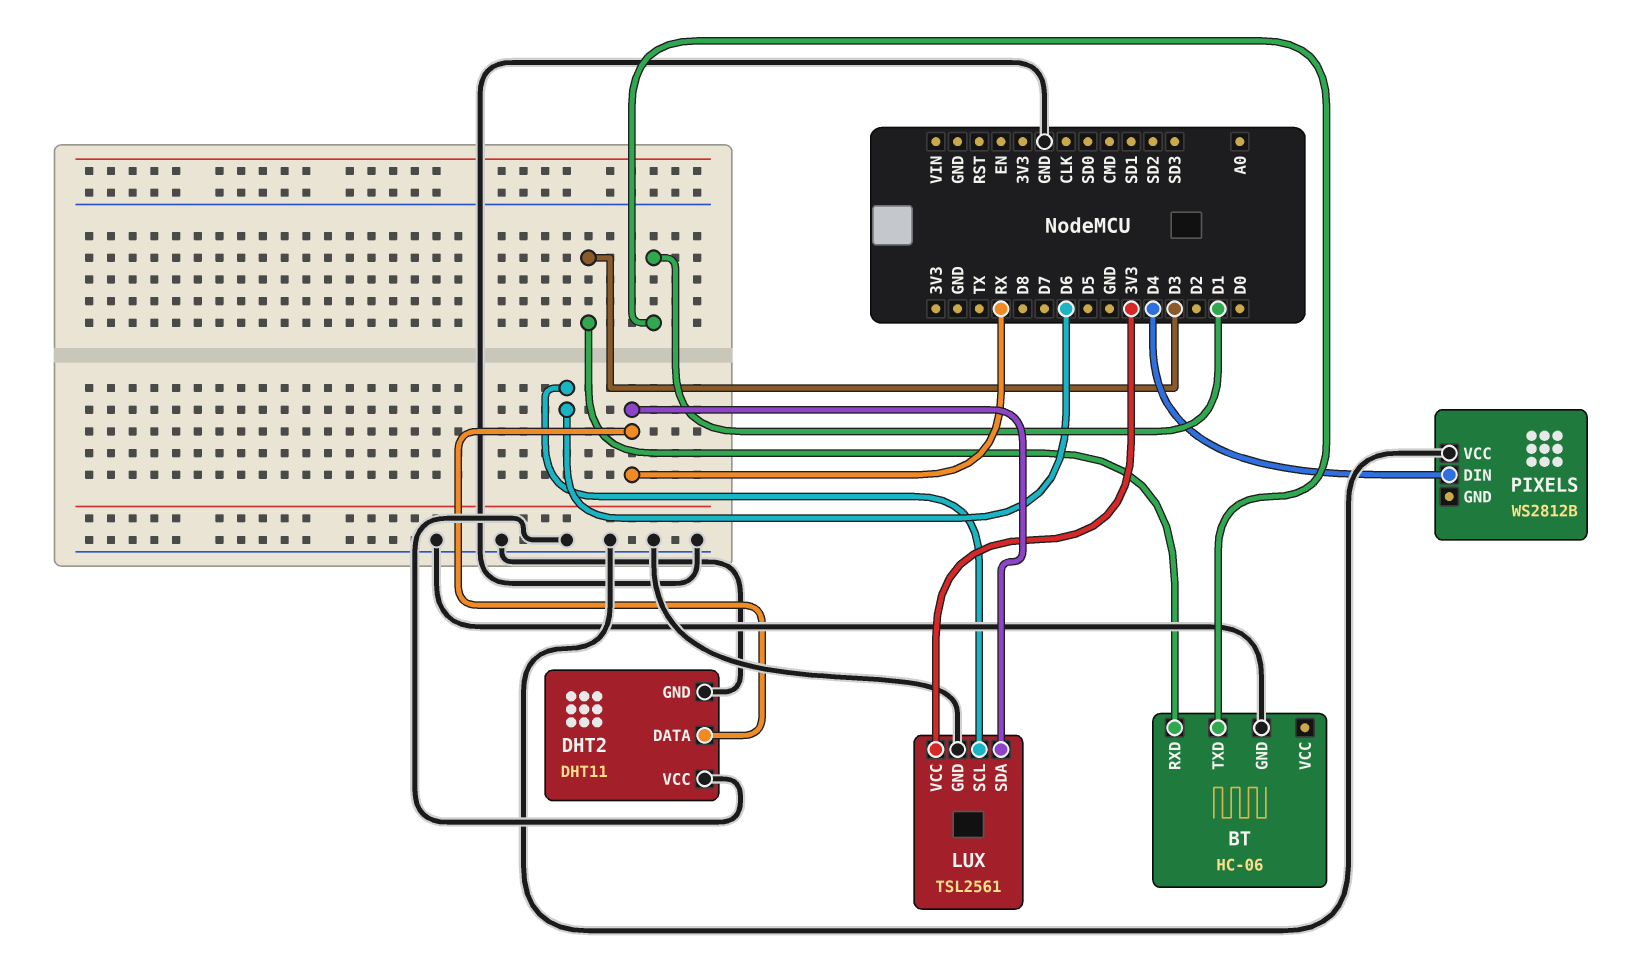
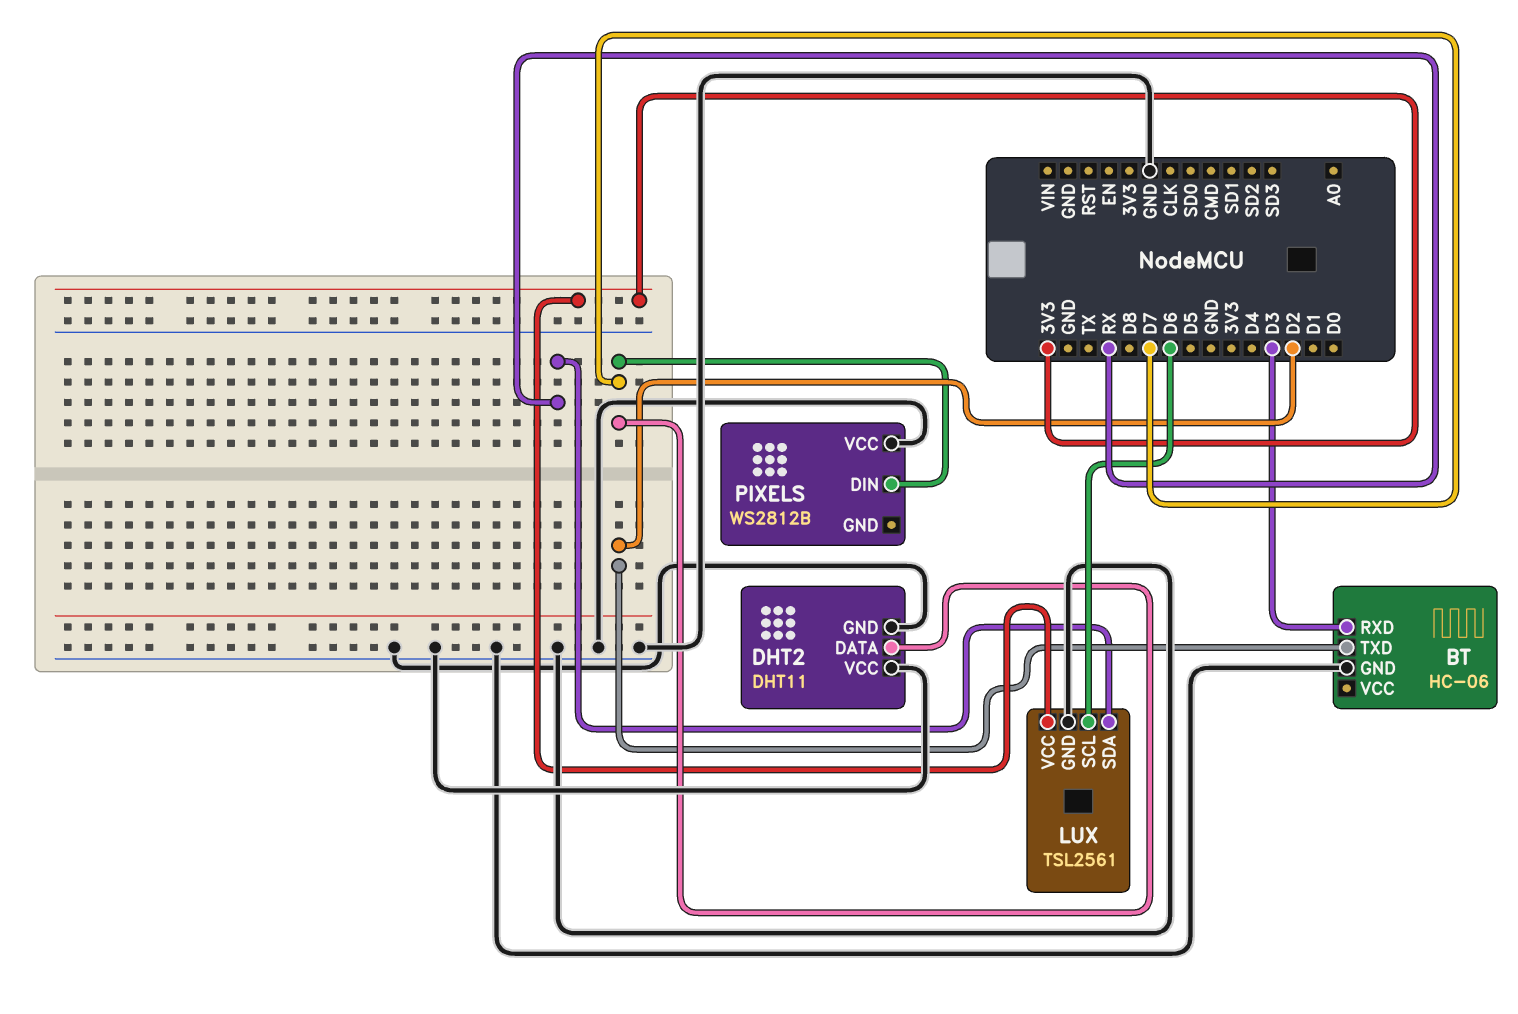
BT pin TXD: D1 -> D2
DHT2 pin DATA: RX -> D7
PIXELS pin DIN: D4 -> D7

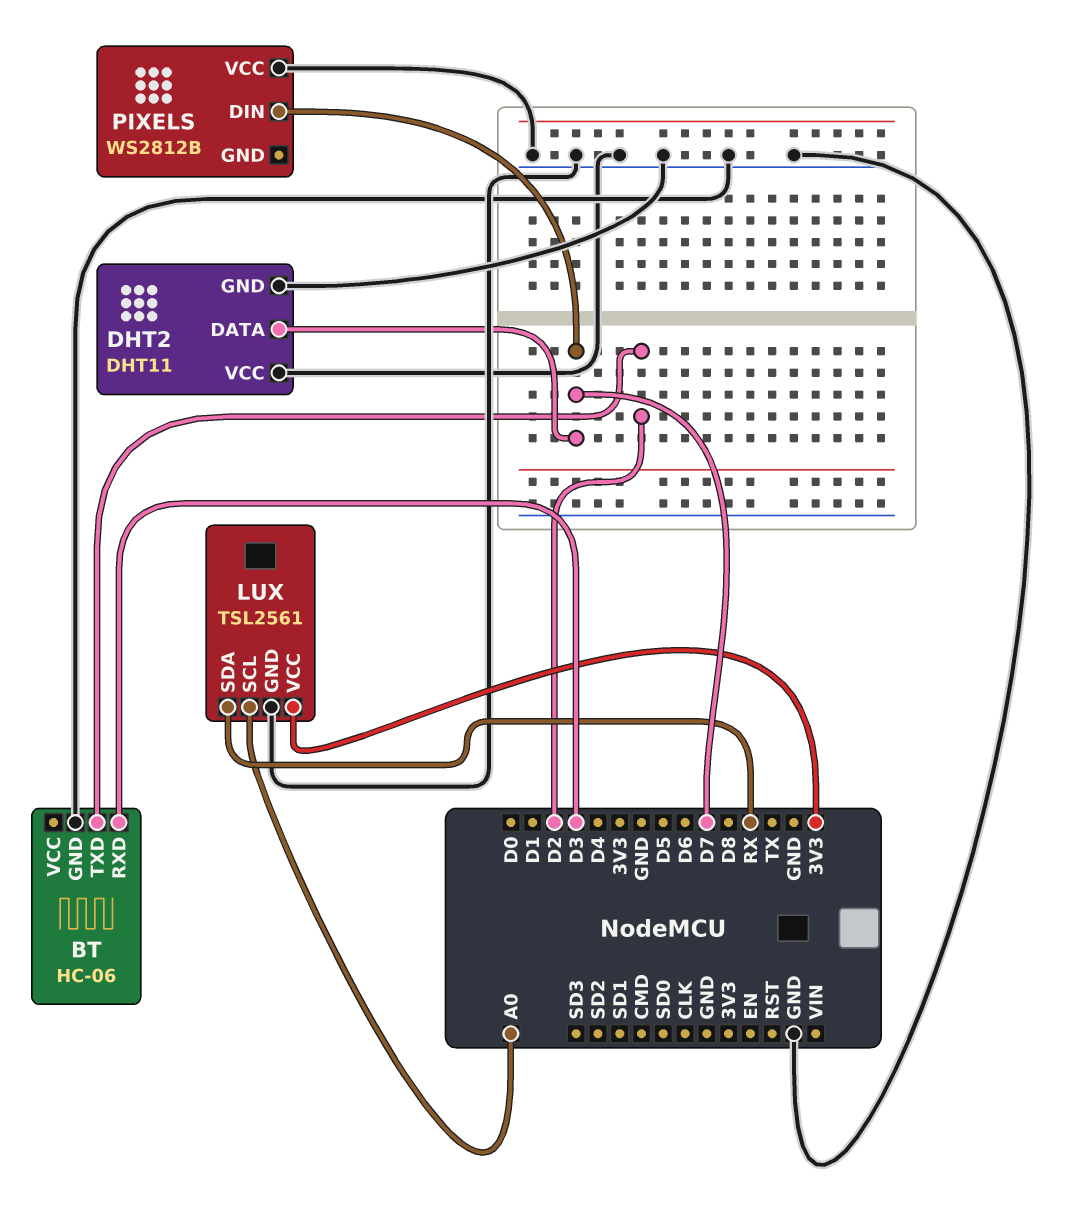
LUX pin SCL: D6 -> A0

